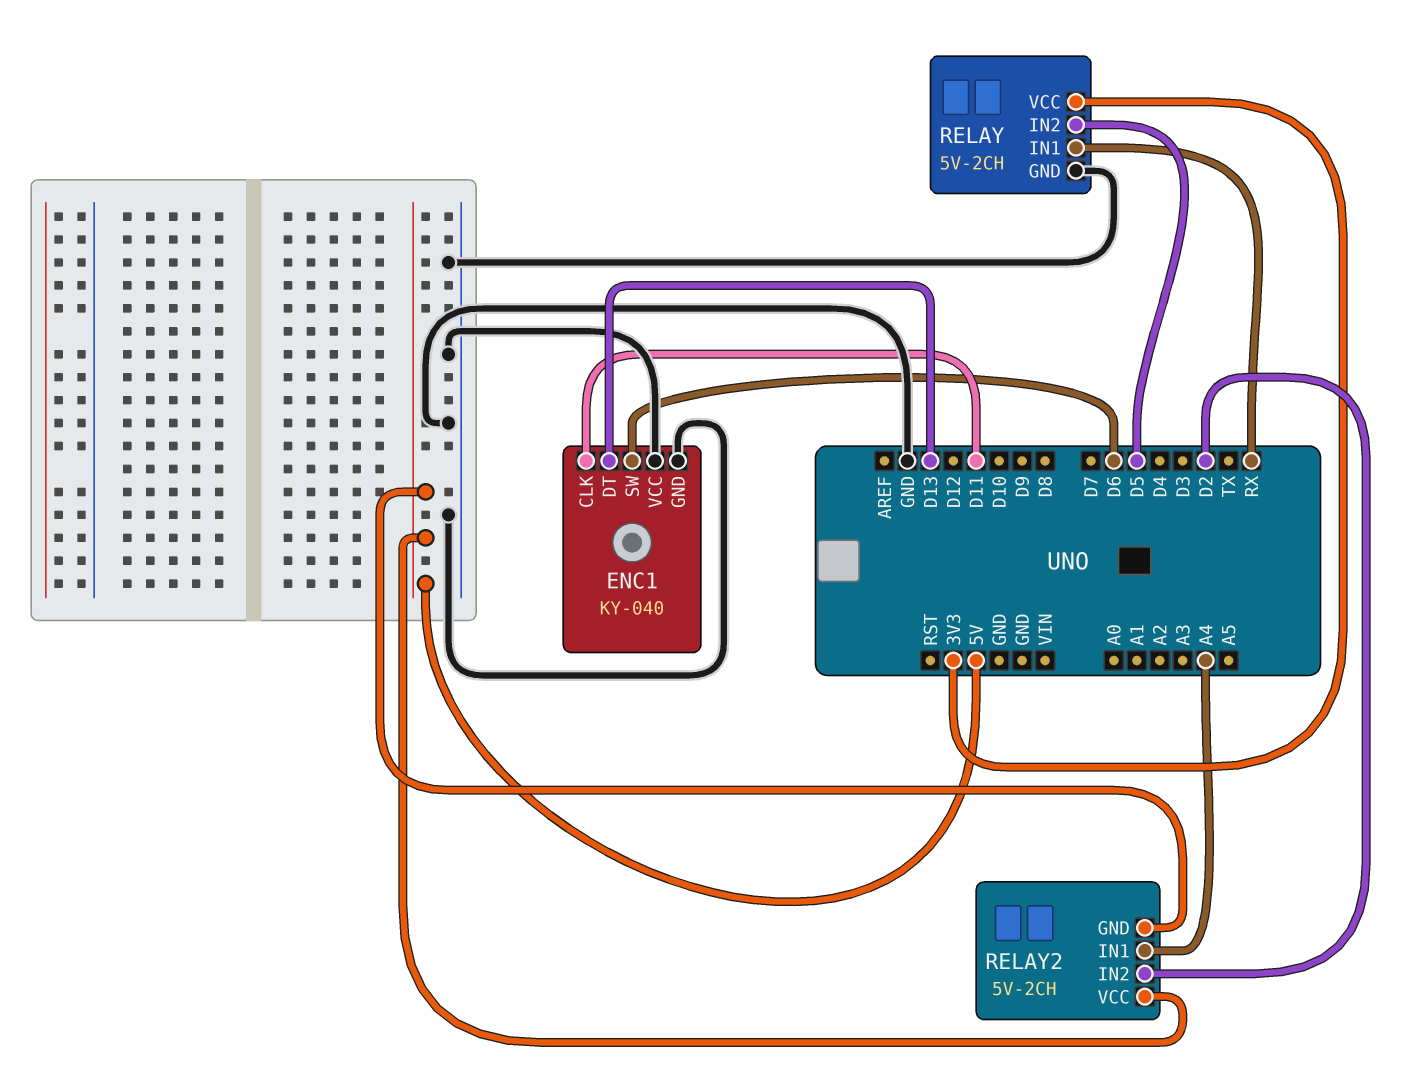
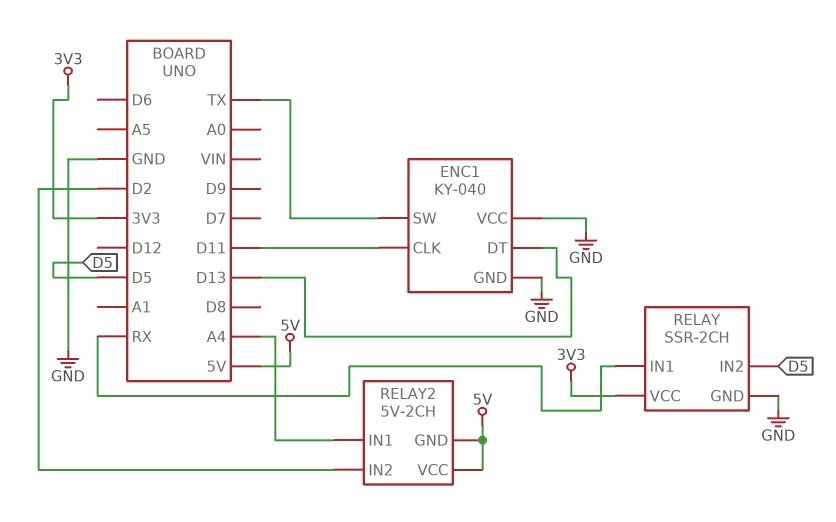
ENC1 pin SW: D6 -> TX
RELAY: 5V-2CH -> SSR-2CH

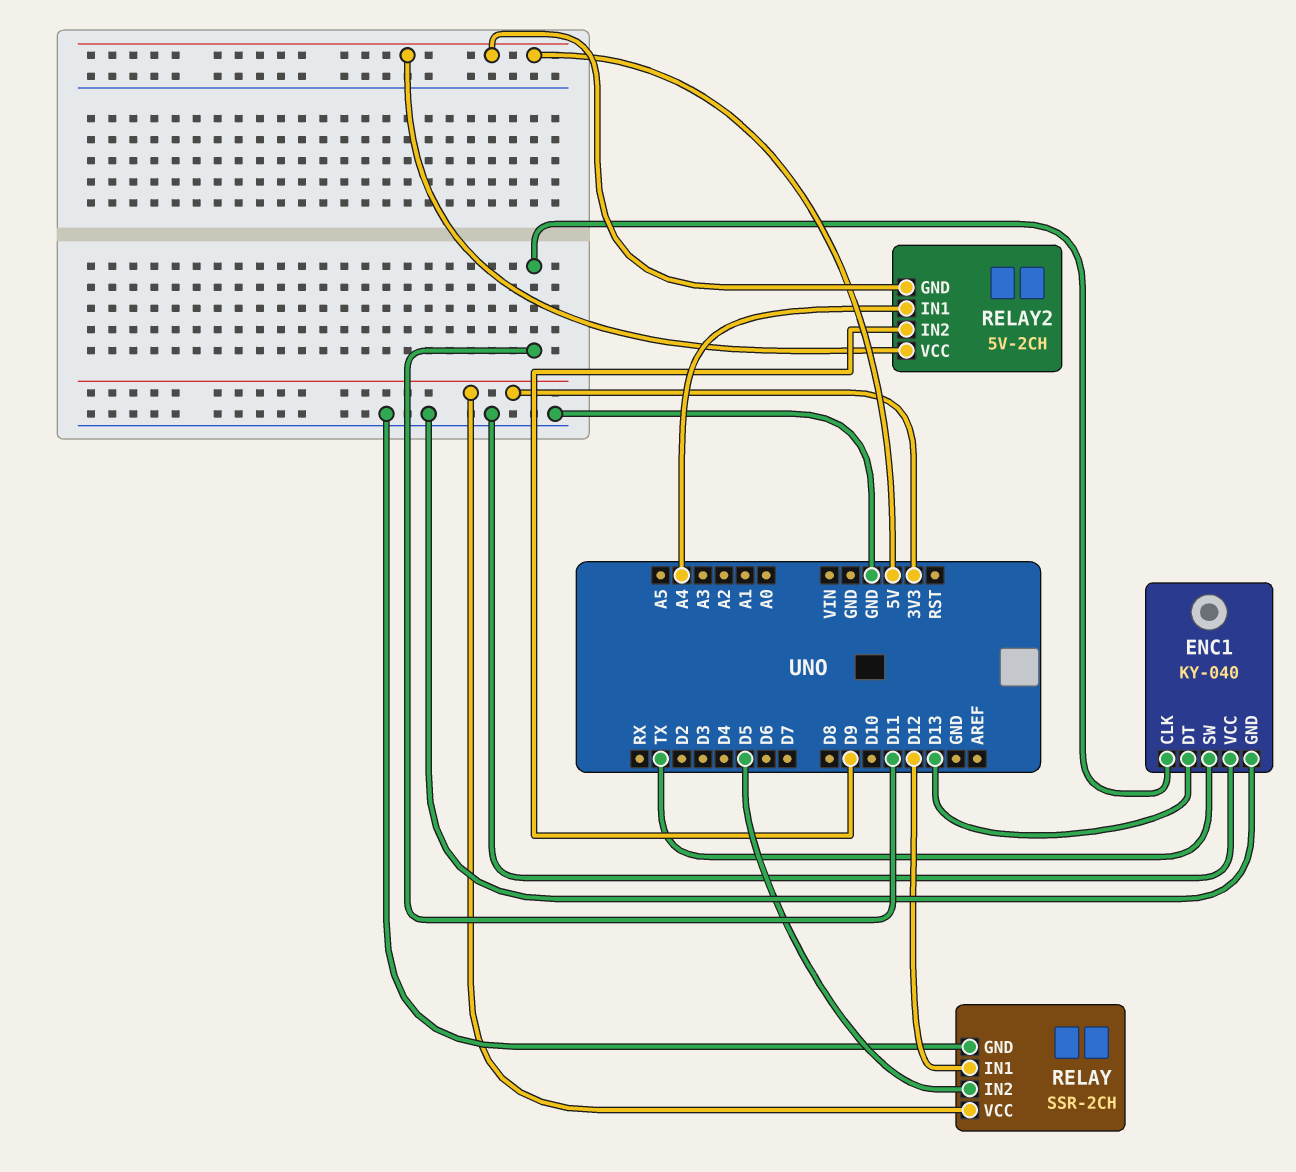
RELAY pin IN1: RX -> D12
RELAY2 pin IN2: D2 -> D9

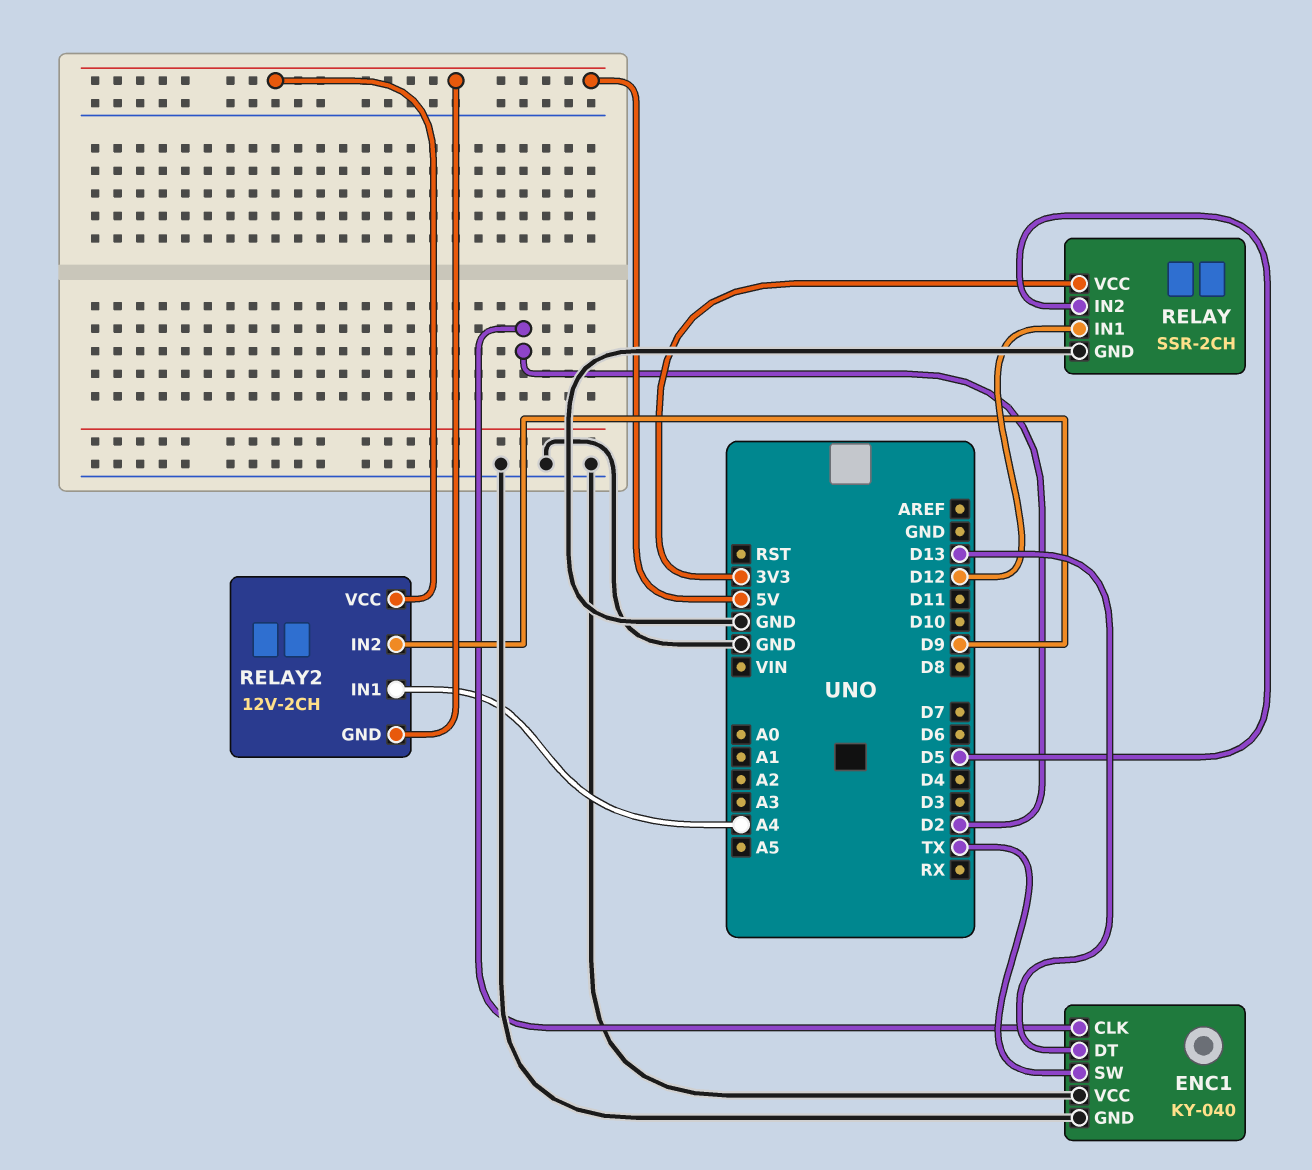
ENC1 pin CLK: D11 -> D2
RELAY2: 5V-2CH -> 12V-2CH

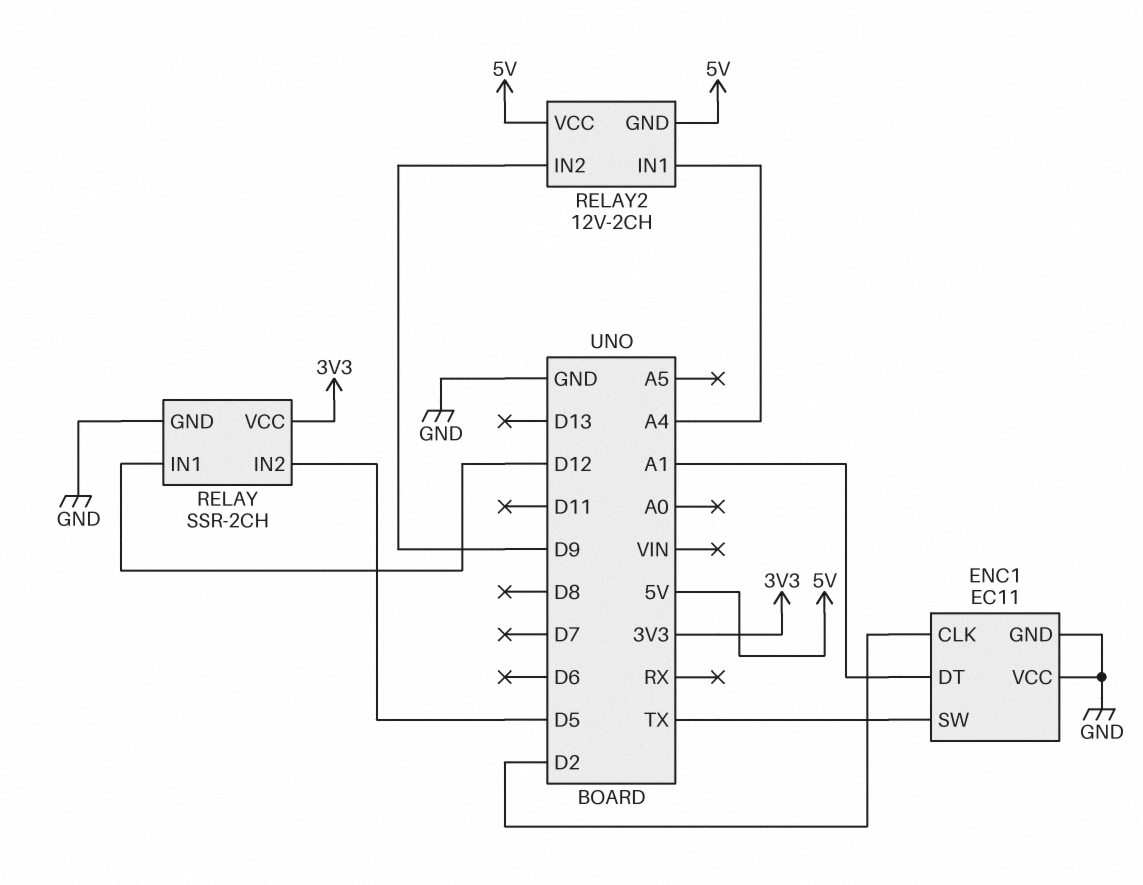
ENC1: KY-040 -> EC11
ENC1 pin DT: D13 -> A1

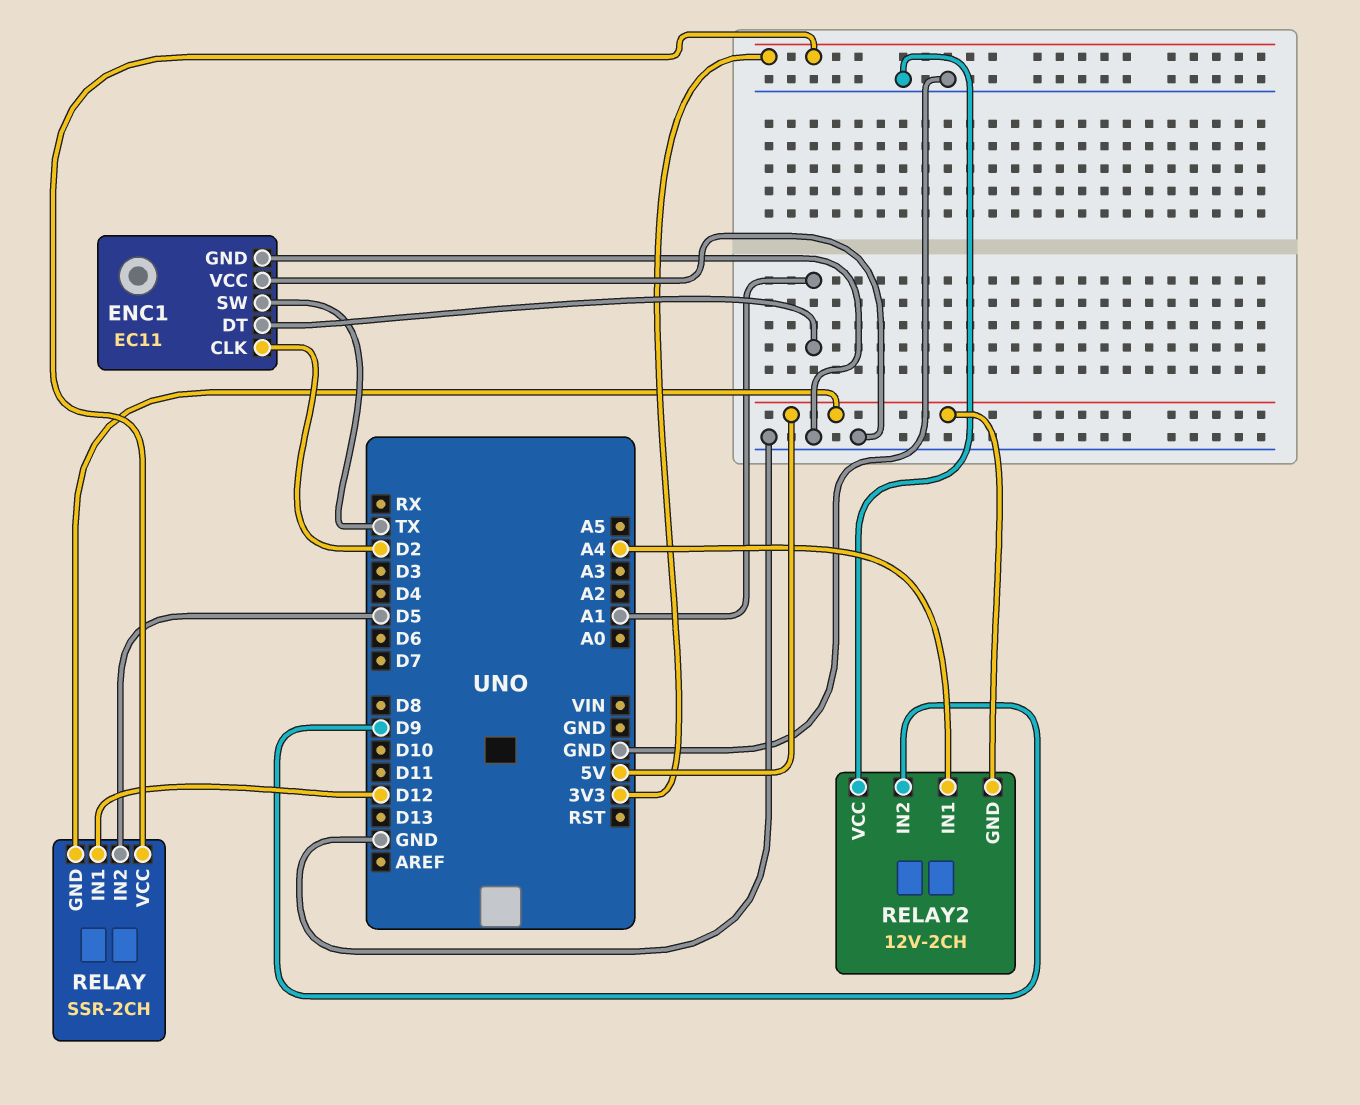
RELAY pin GND: GND -> 5V
RELAY2 pin VCC: 5V -> GND

